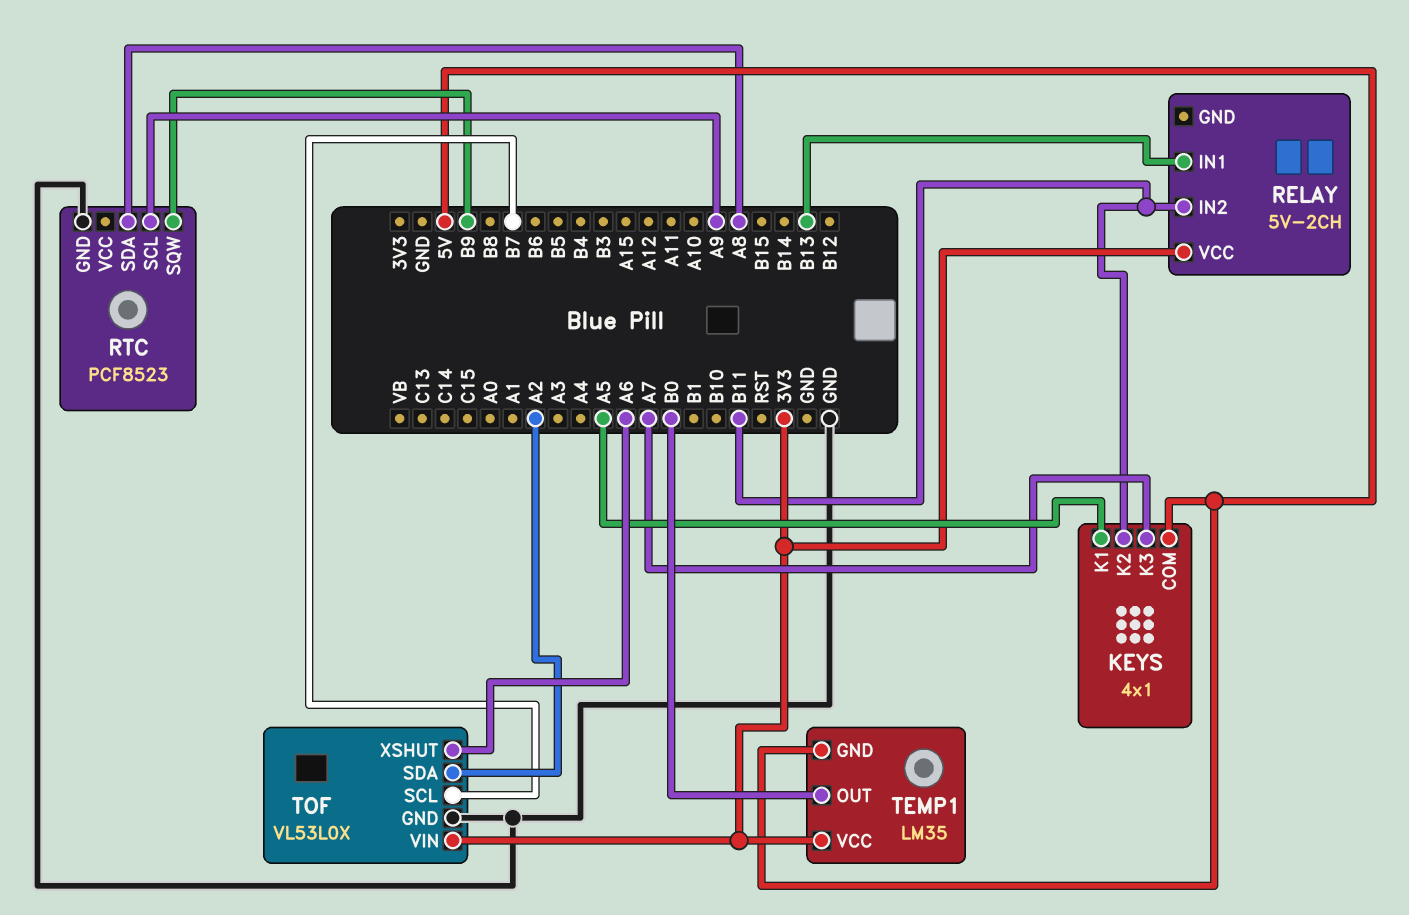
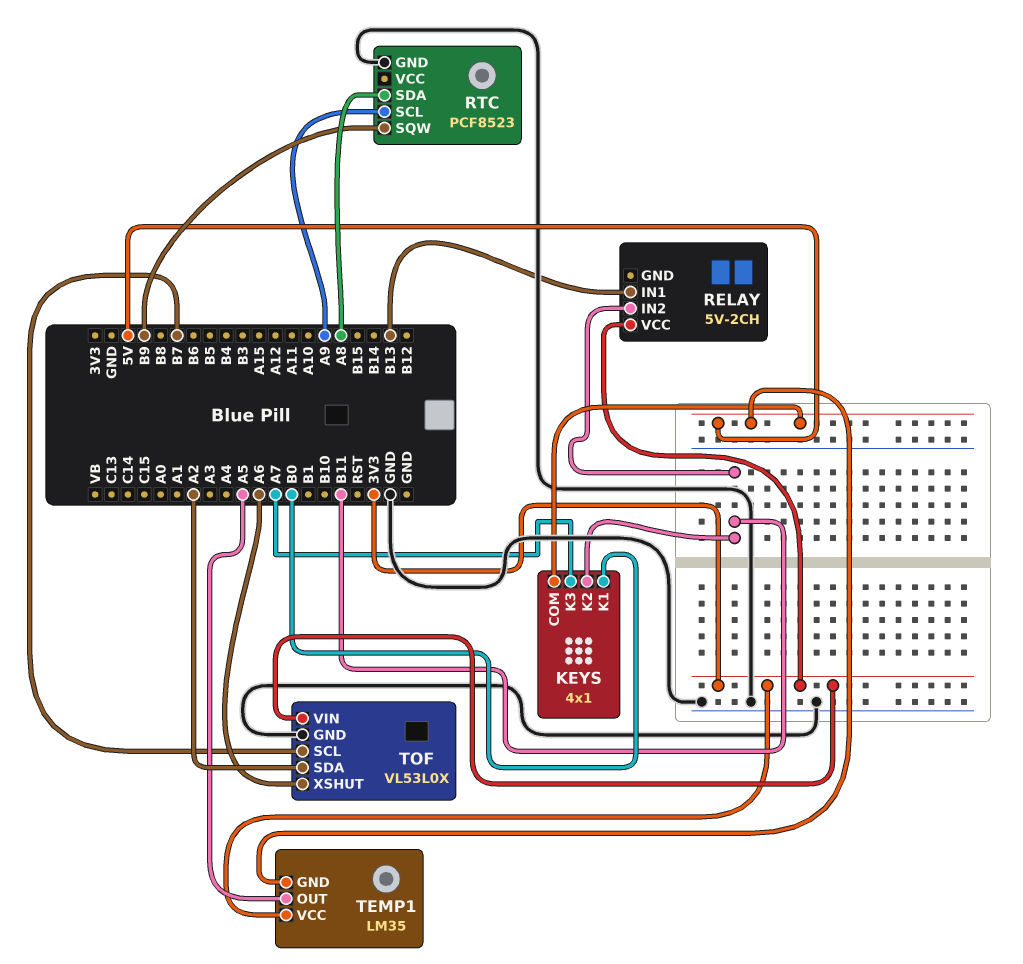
KEYS pin K1: A5 -> B0
TEMP1 pin OUT: B0 -> A5

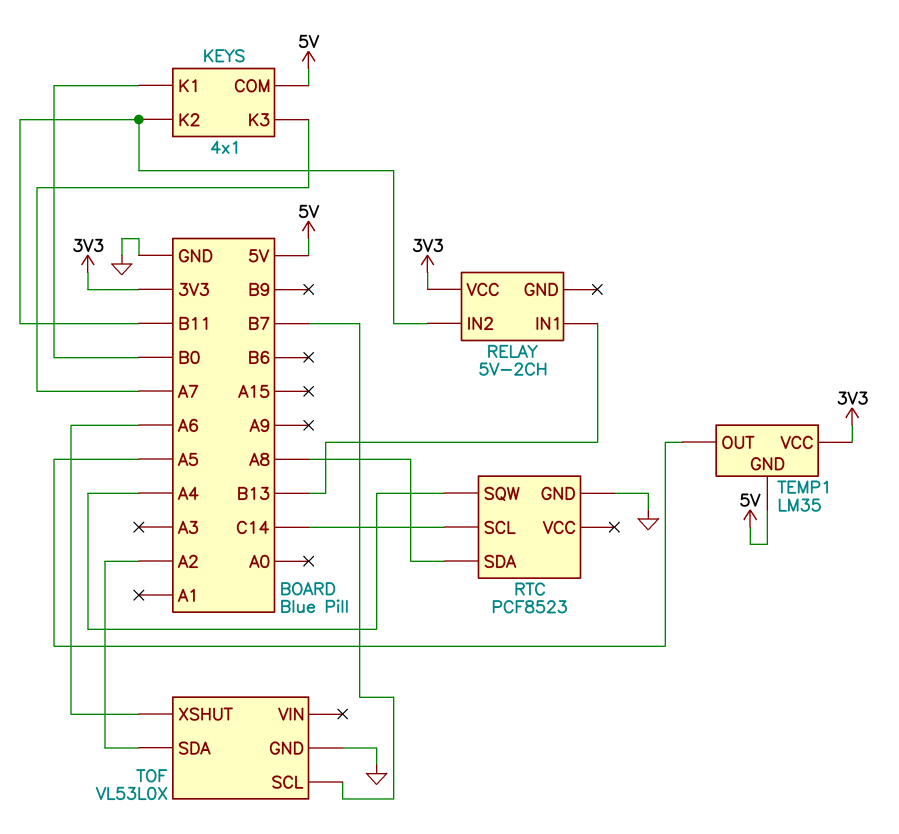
RTC pin SCL: A9 -> C14
RTC pin SQW: B9 -> A4
TOF pin VIN: 3V3 -> none

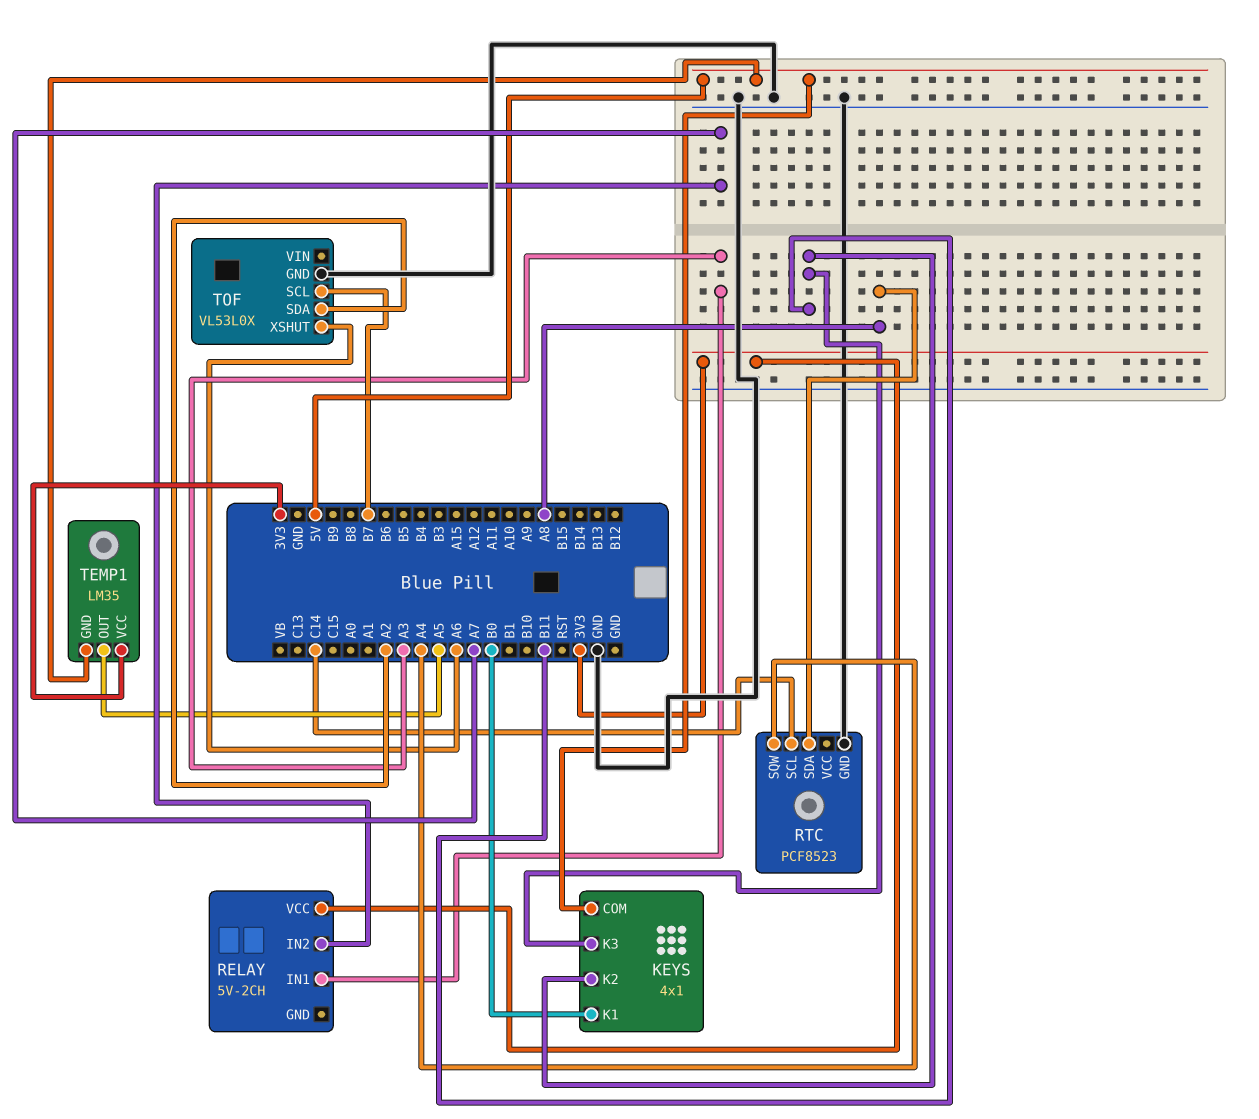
KEYS pin K3: A7 -> B11
RELAY pin IN1: B13 -> A3
RELAY pin IN2: B11 -> A7

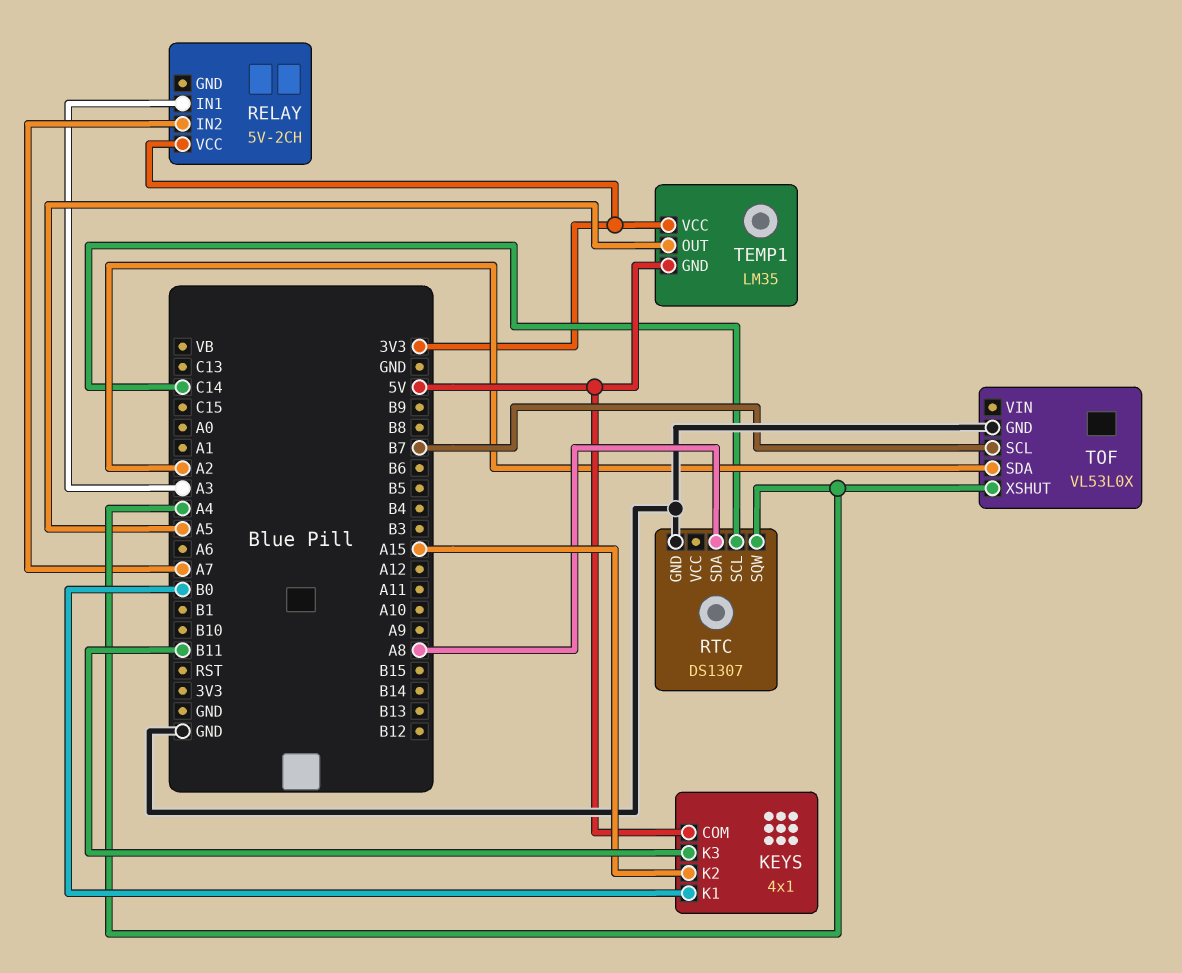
KEYS pin K2: B11 -> A15
RTC: PCF8523 -> DS1307
TOF pin XSHUT: A6 -> A4

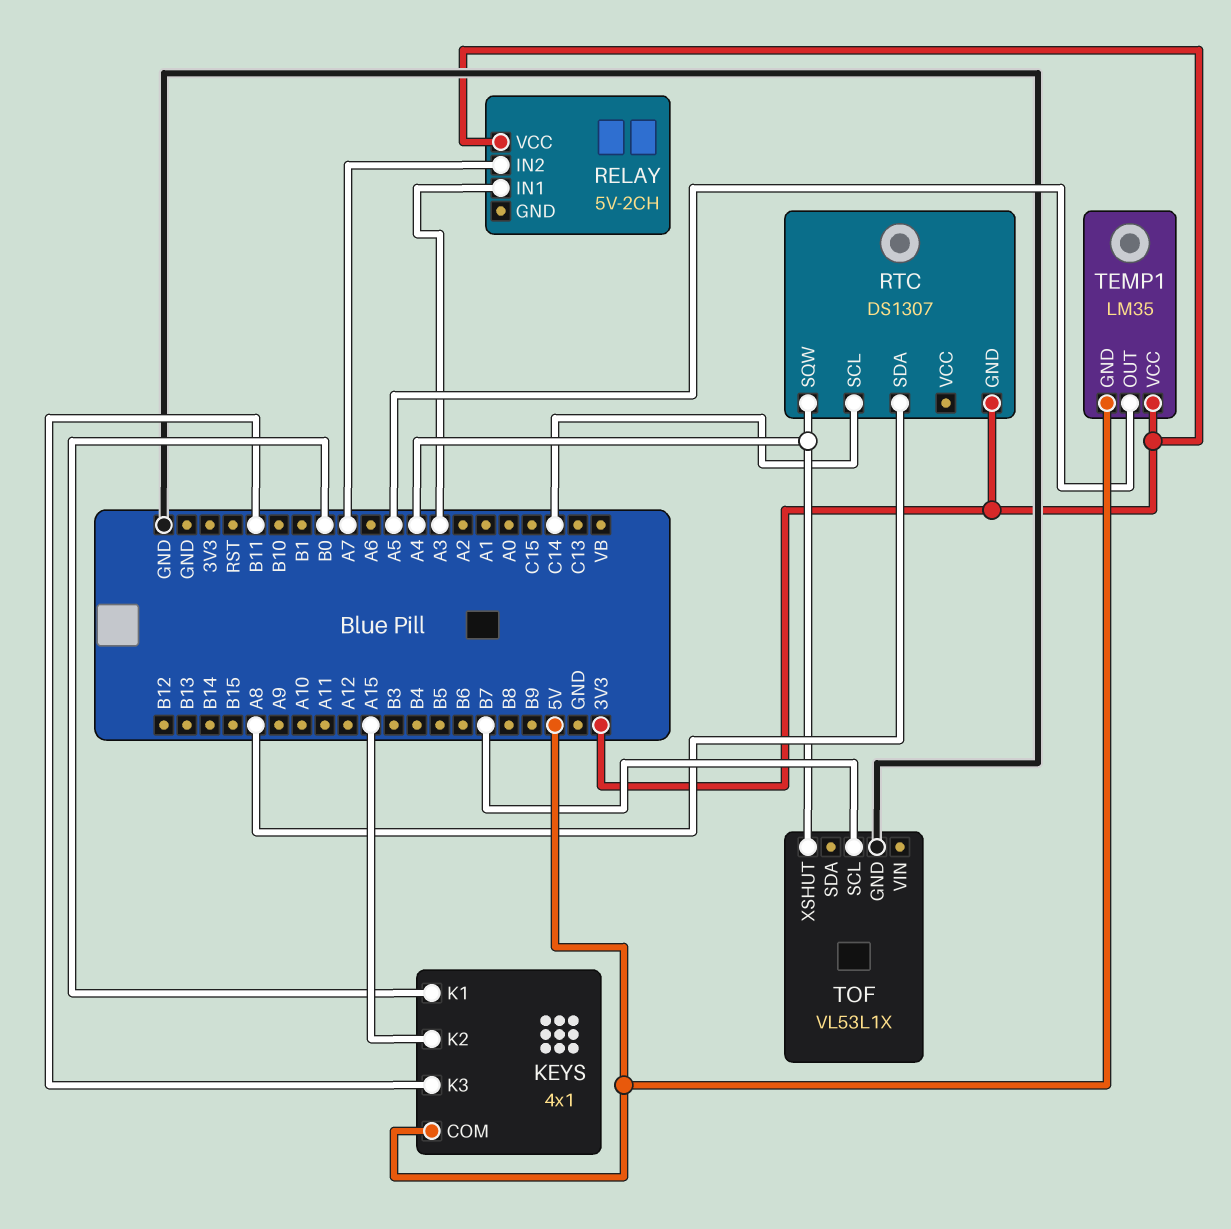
RTC pin GND: GND -> 3V3
TOF: VL53L0X -> VL53L1X
TOF pin SDA: A2 -> none

